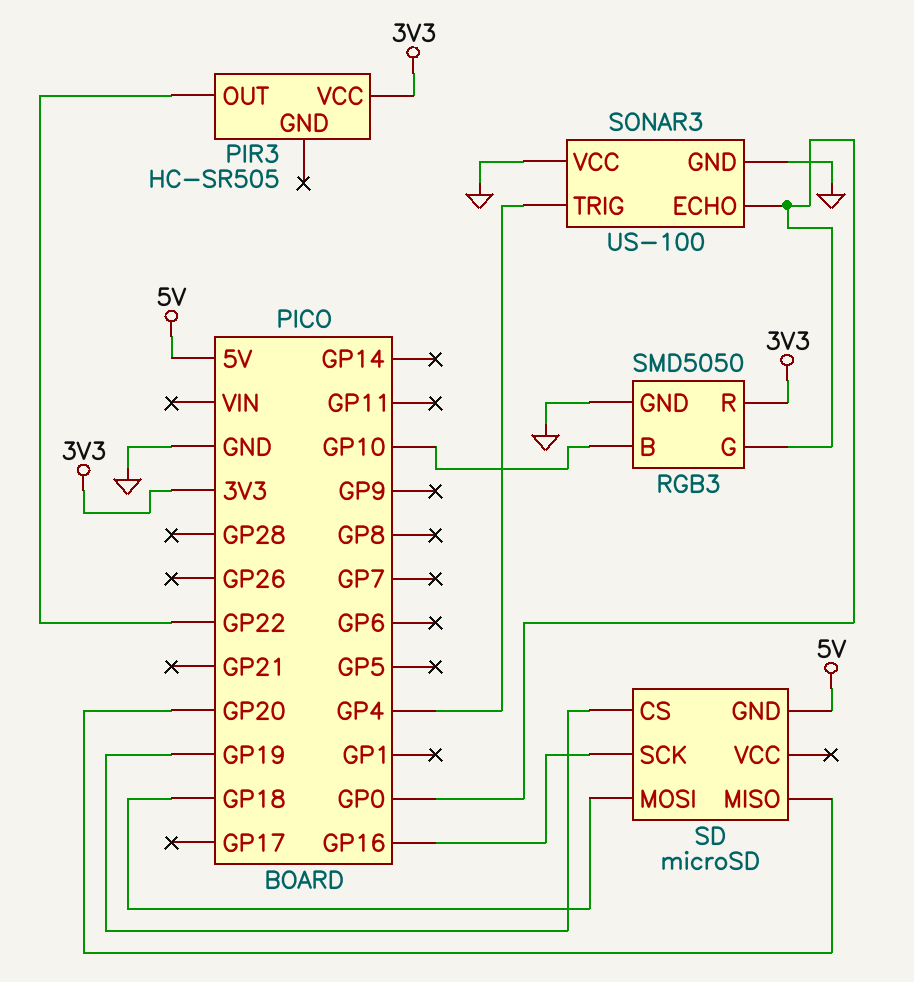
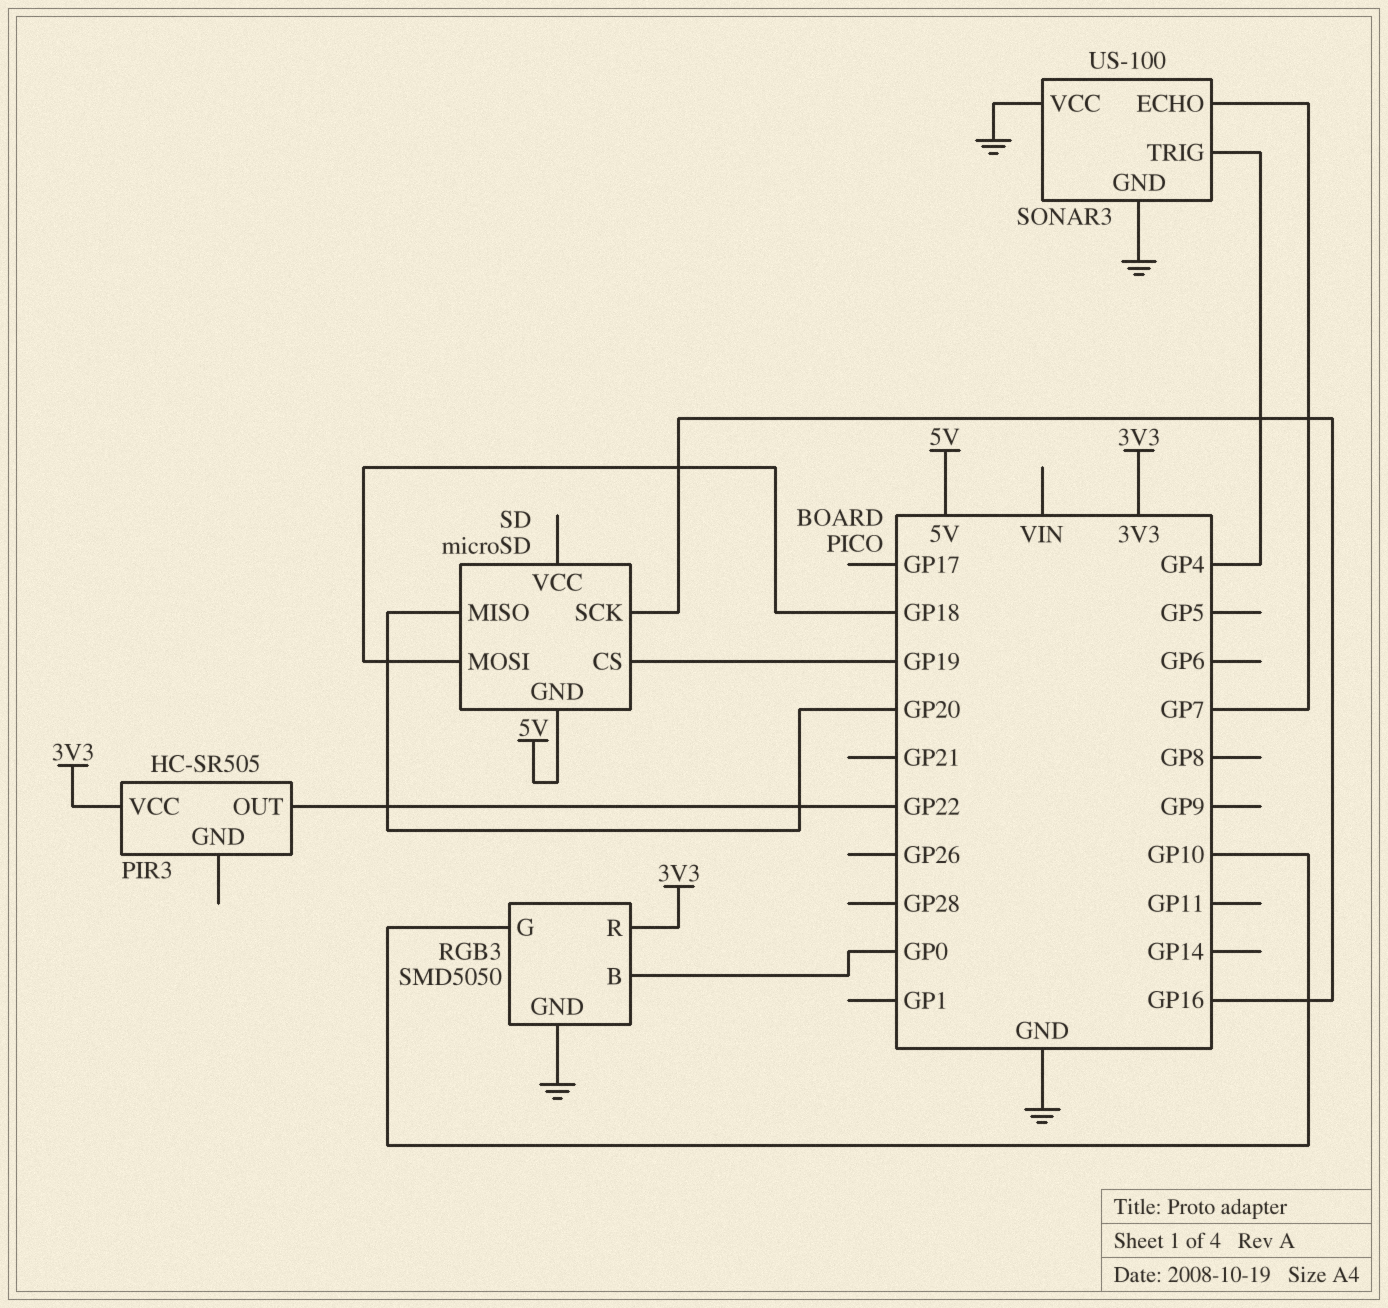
RGB3 pin B: GP10 -> GP0
RGB3 pin G: GP0 -> GP10
SONAR3 pin ECHO: GP0 -> GP7

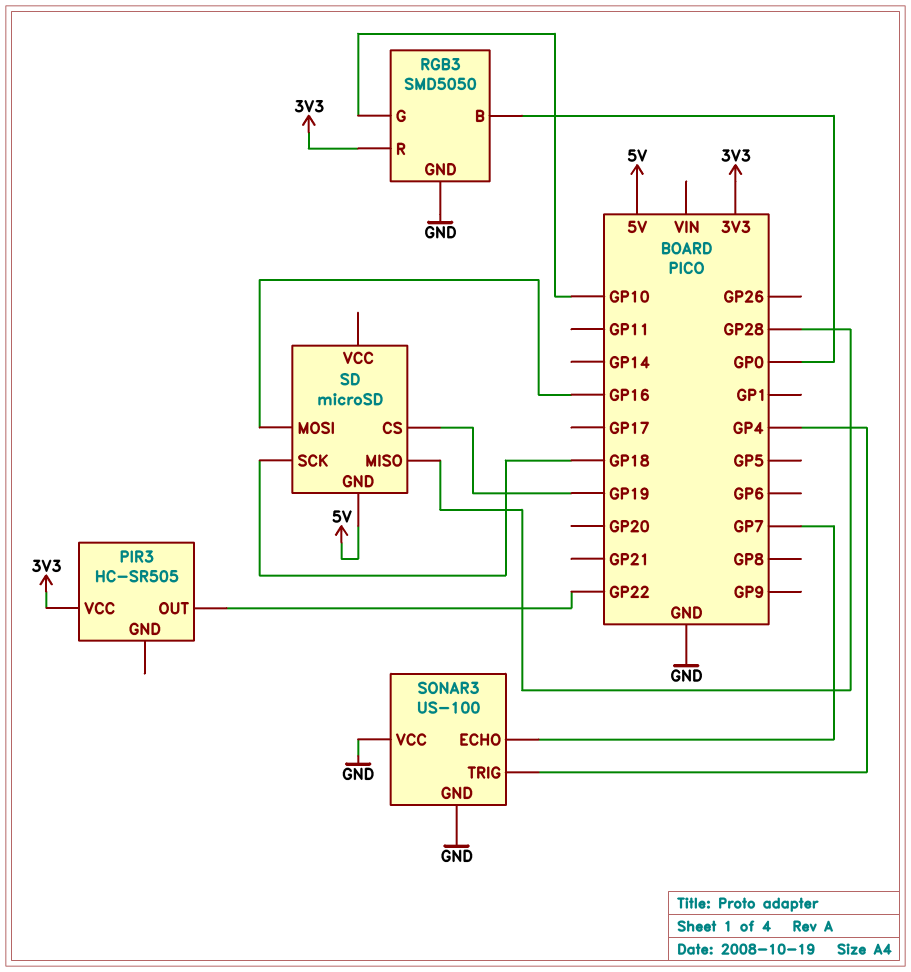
SD pin MISO: GP20 -> GP28
SD pin MOSI: GP18 -> GP16
SD pin SCK: GP16 -> GP18

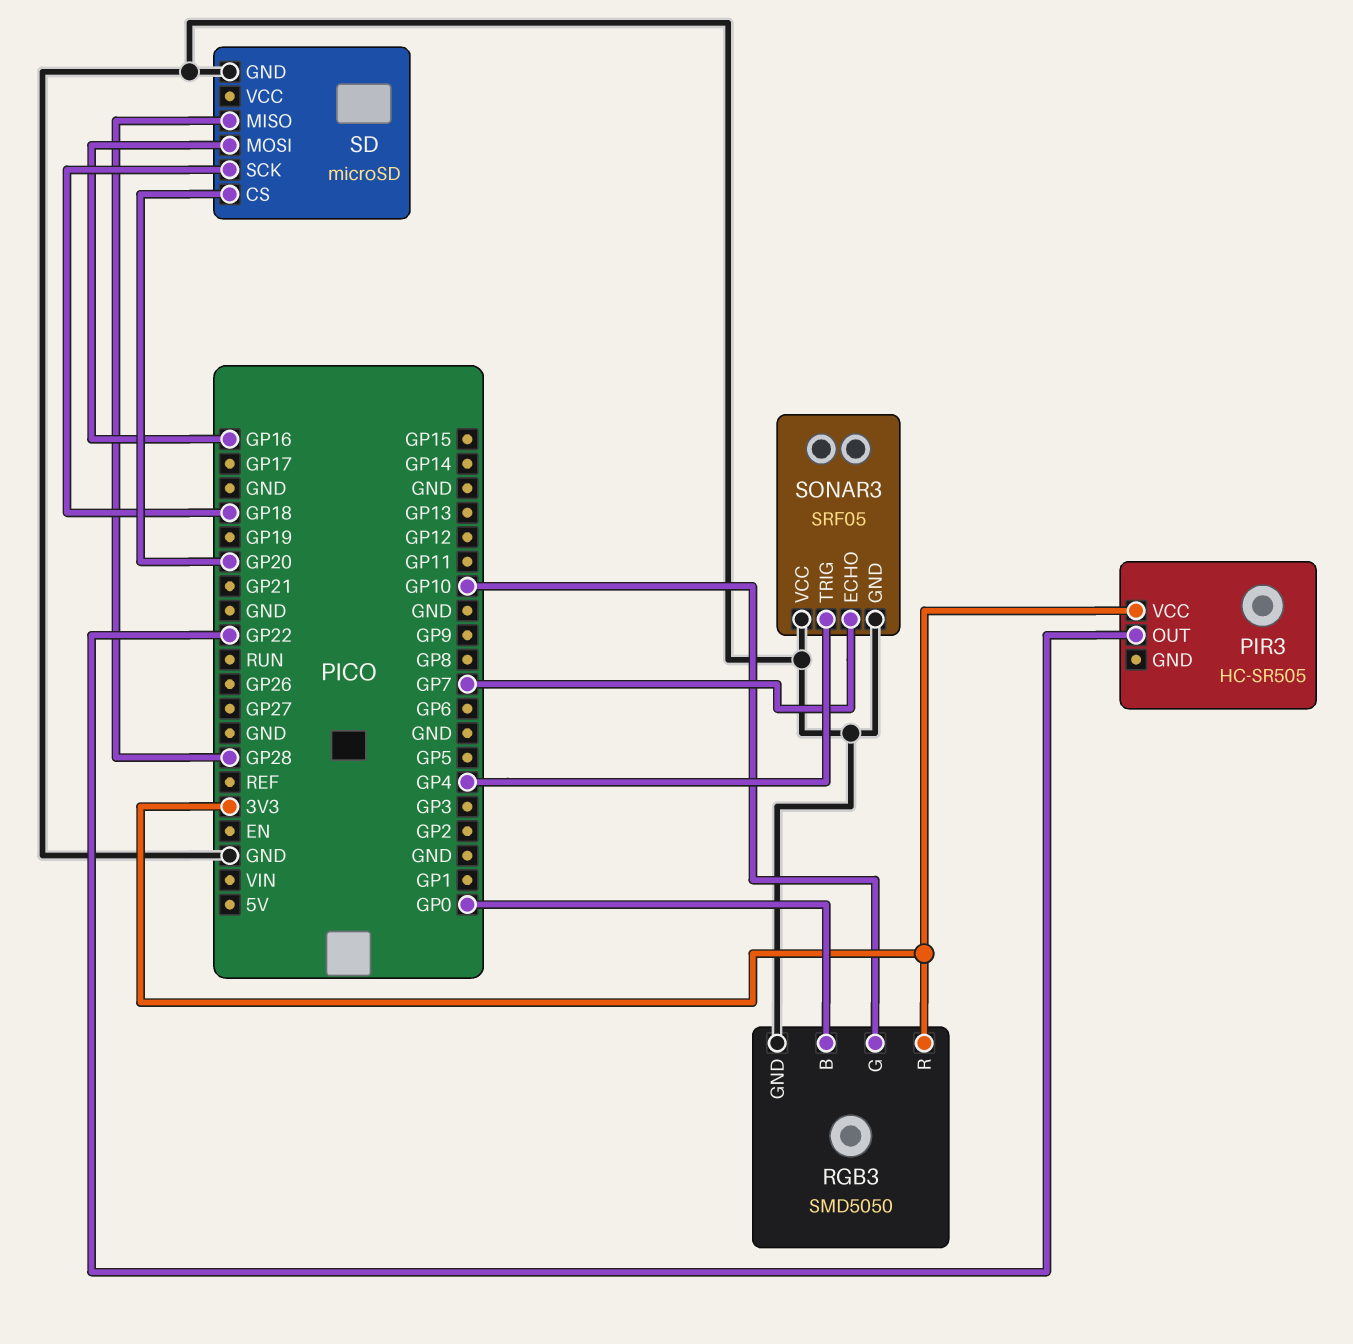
SD pin CS: GP19 -> GP20
SD pin GND: 5V -> GND
SONAR3: US-100 -> SRF05

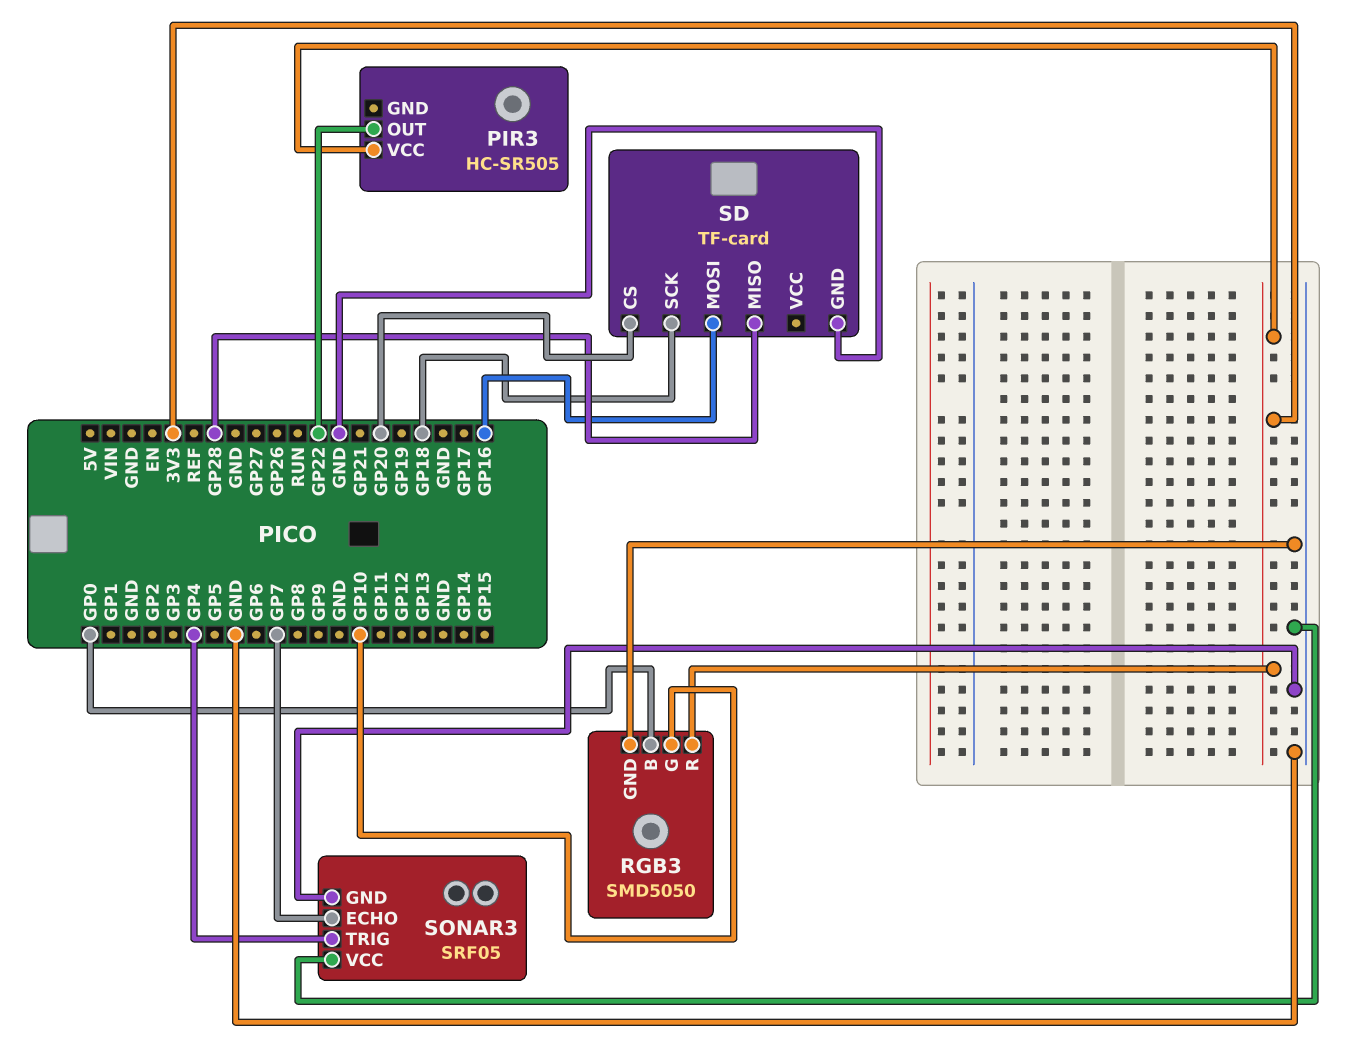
SD: microSD -> TF-card

